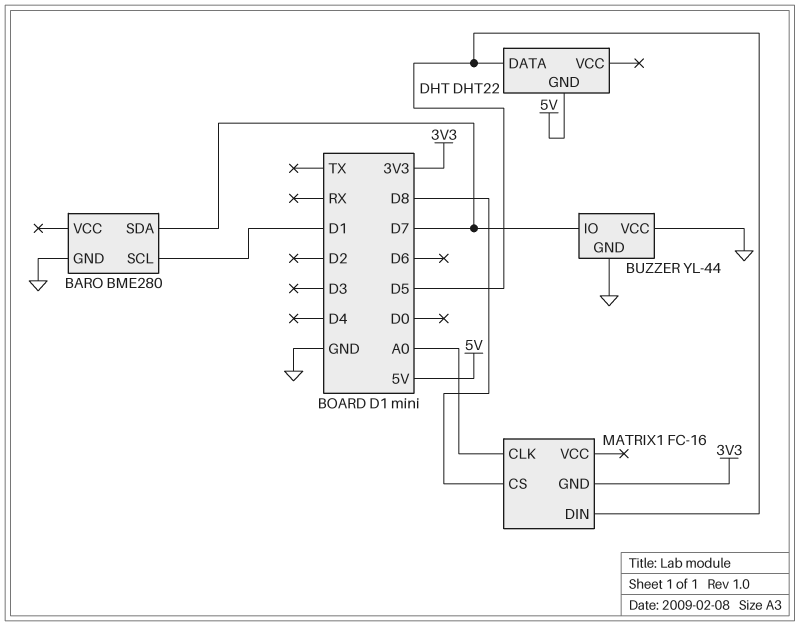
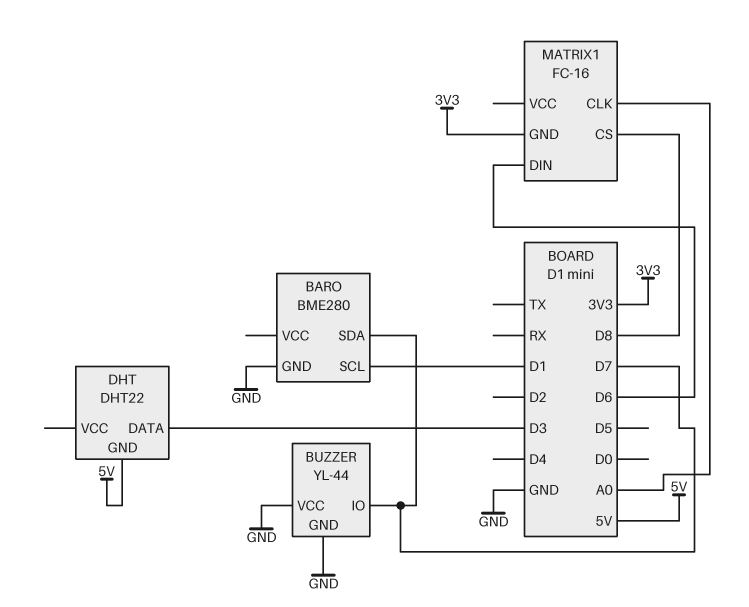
DHT pin DATA: D5 -> D3
MATRIX1 pin DIN: D5 -> D6

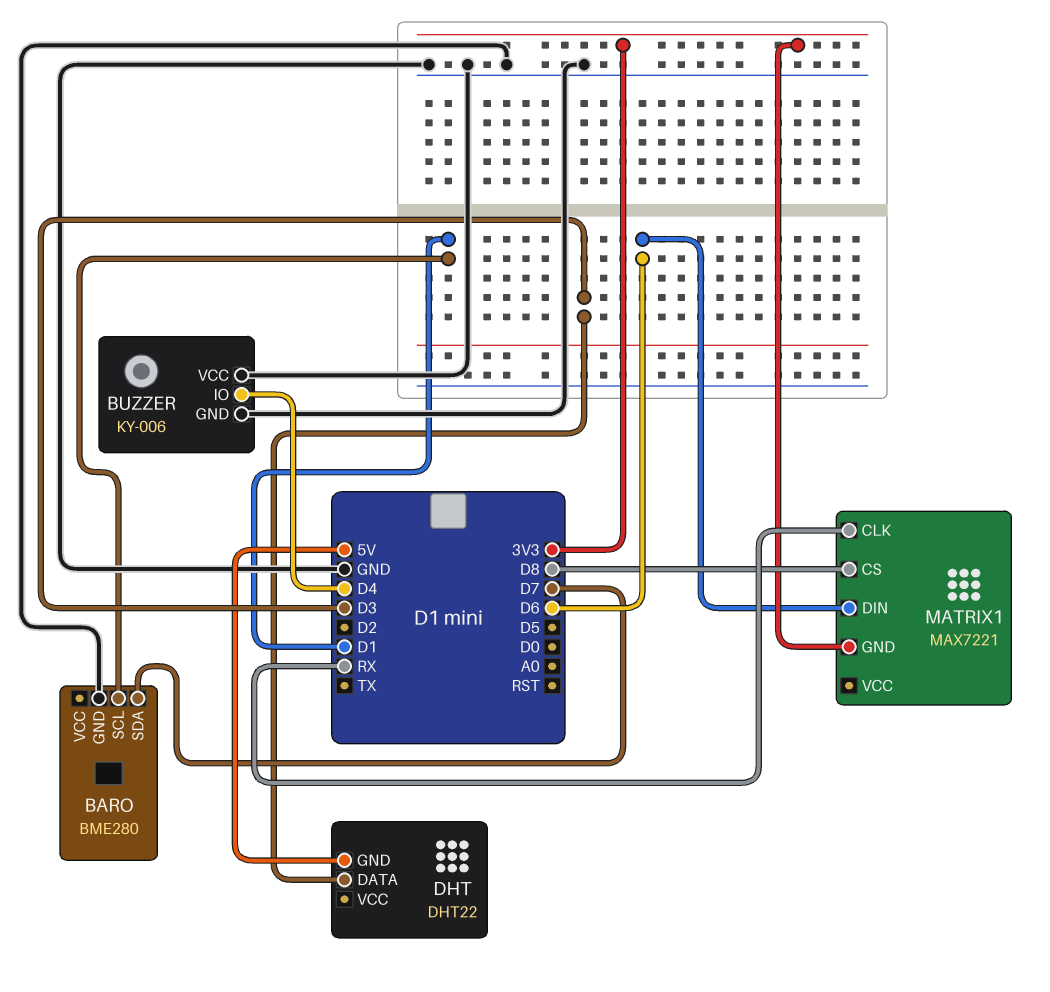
BUZZER: YL-44 -> KY-006
BUZZER pin IO: D7 -> D4
MATRIX1: FC-16 -> MAX7221
MATRIX1 pin CLK: A0 -> RX

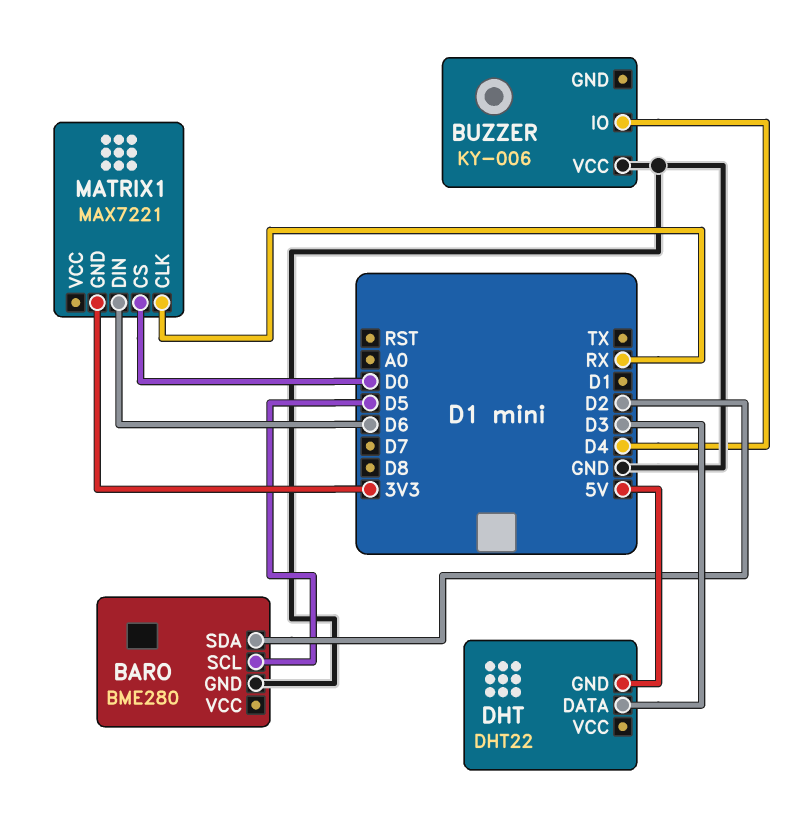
BARO pin SCL: D1 -> D5
BARO pin SDA: D7 -> D2
BUZZER pin GND: GND -> none
MATRIX1 pin CS: D8 -> D0

